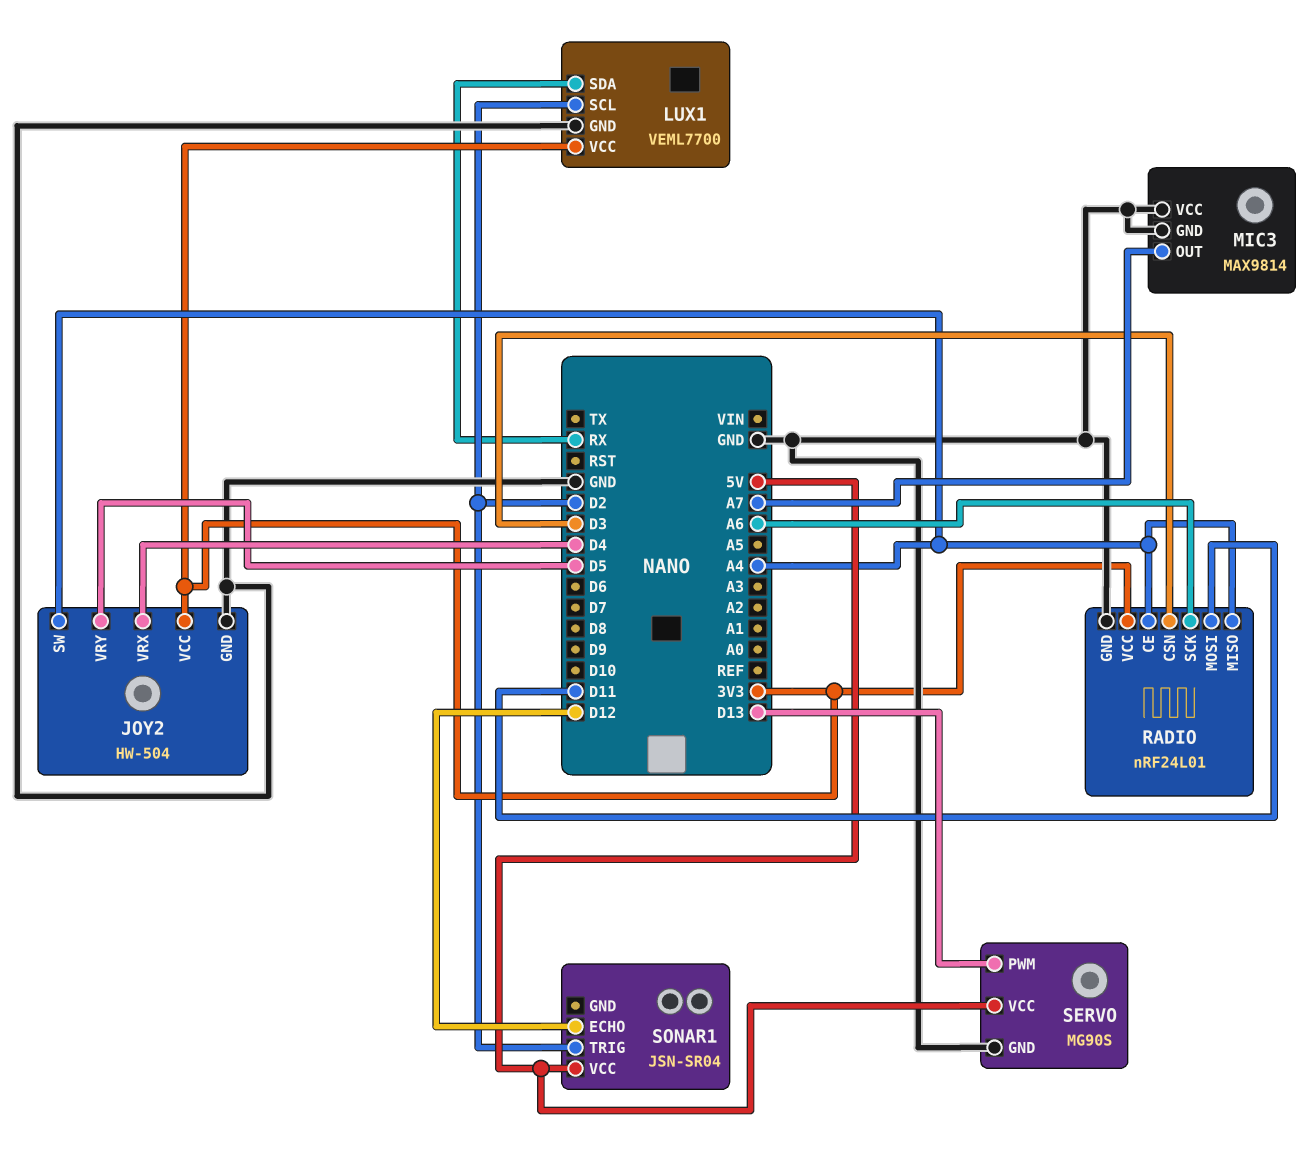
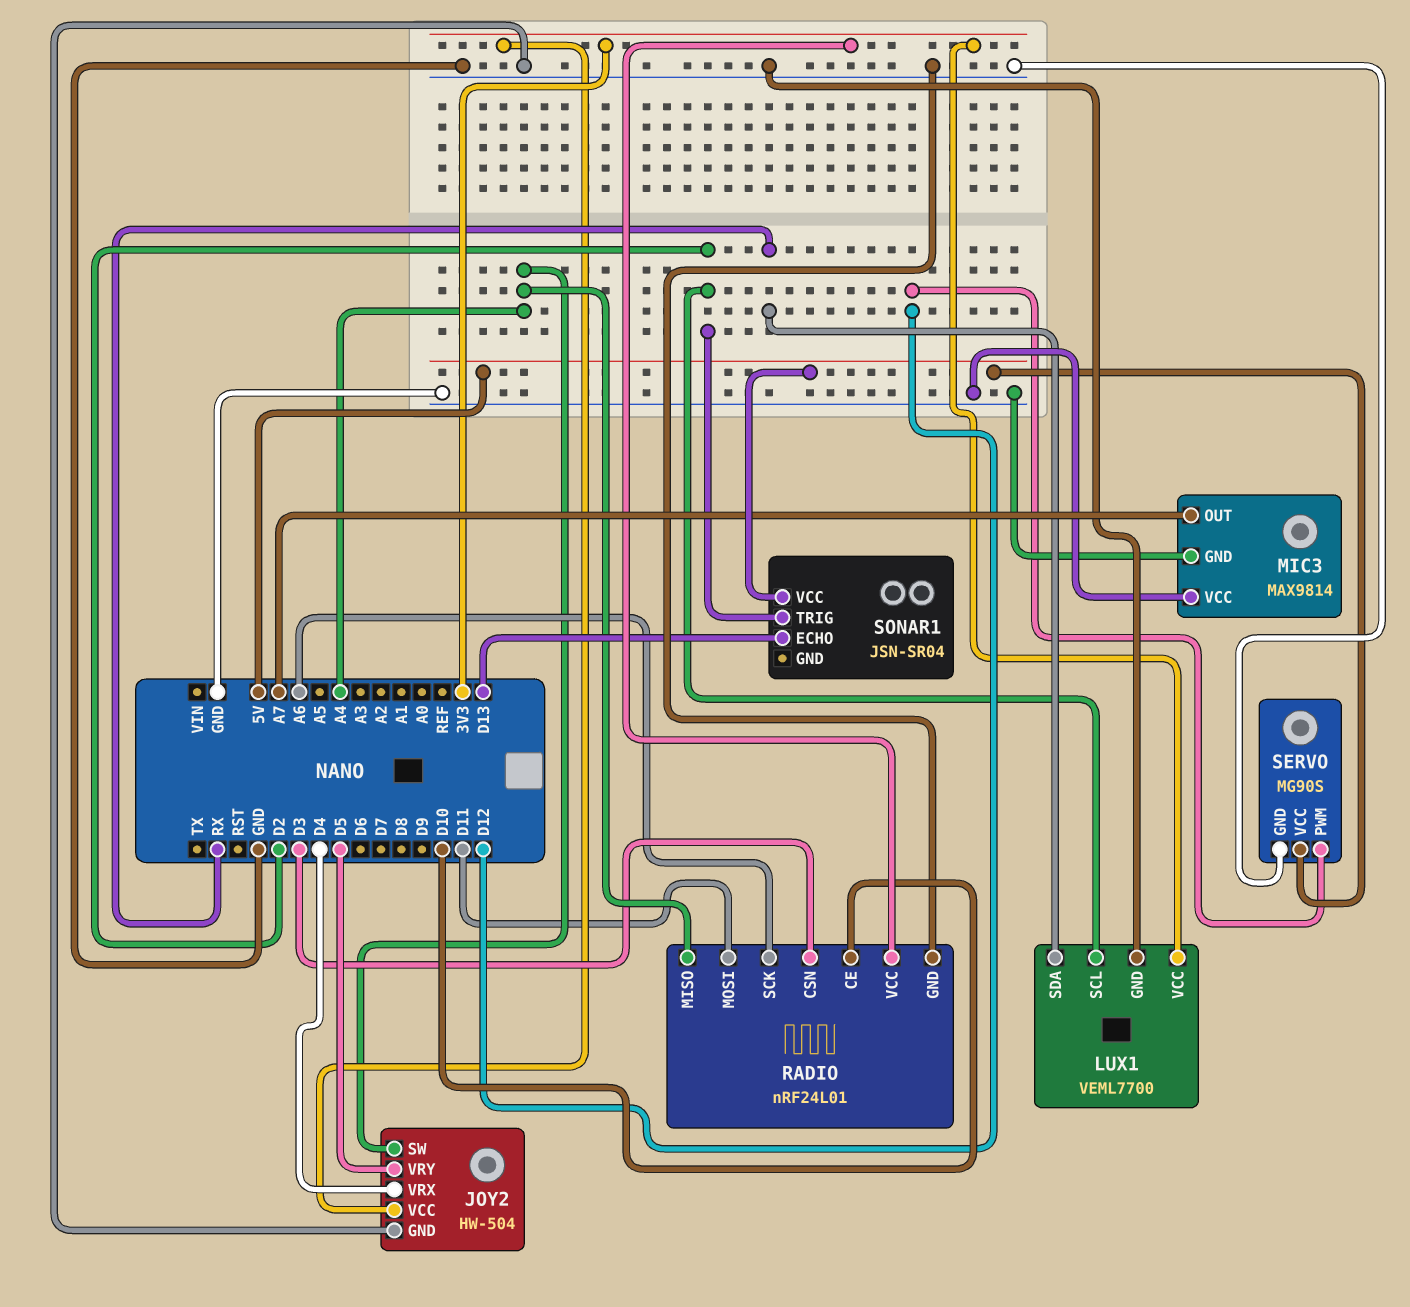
RADIO pin CE: A4 -> D10
SERVO pin PWM: D13 -> D12
SONAR1 pin ECHO: D12 -> D13

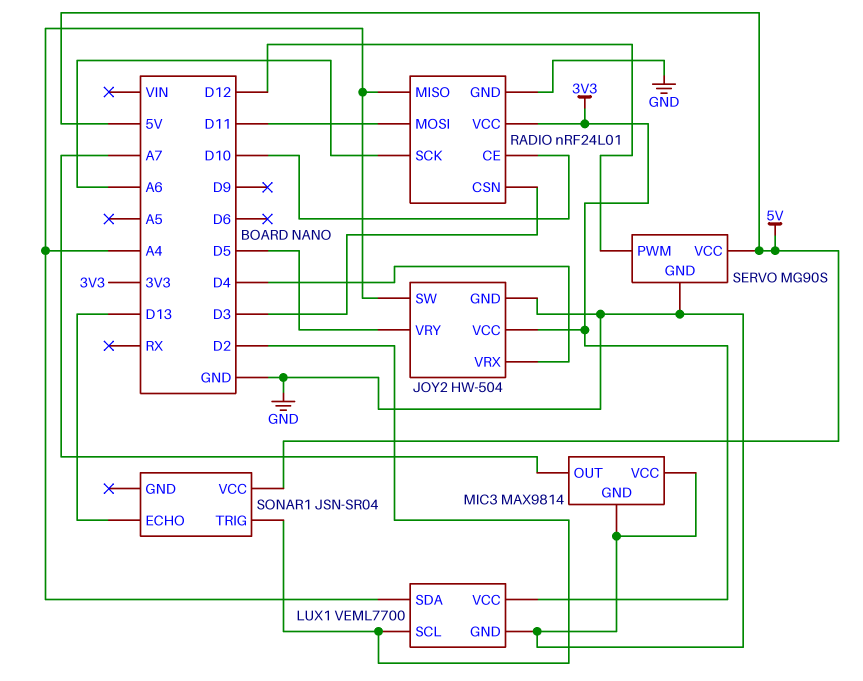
LUX1 pin SDA: RX -> A4

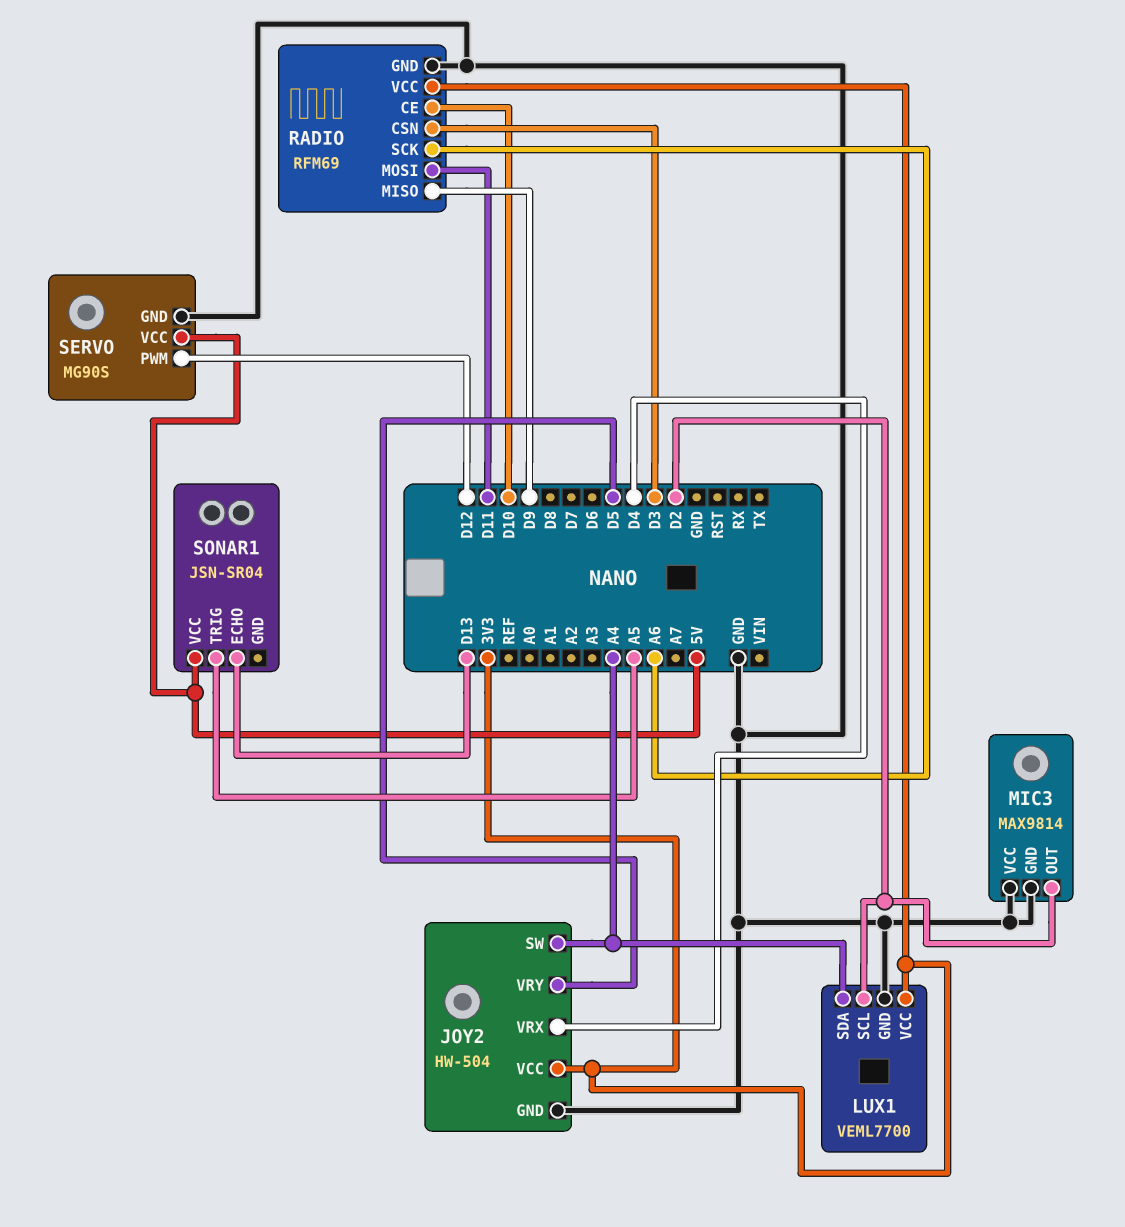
MIC3 pin OUT: A7 -> D2
RADIO: nRF24L01 -> RFM69
RADIO pin MISO: A4 -> D9
SONAR1 pin TRIG: D2 -> A5

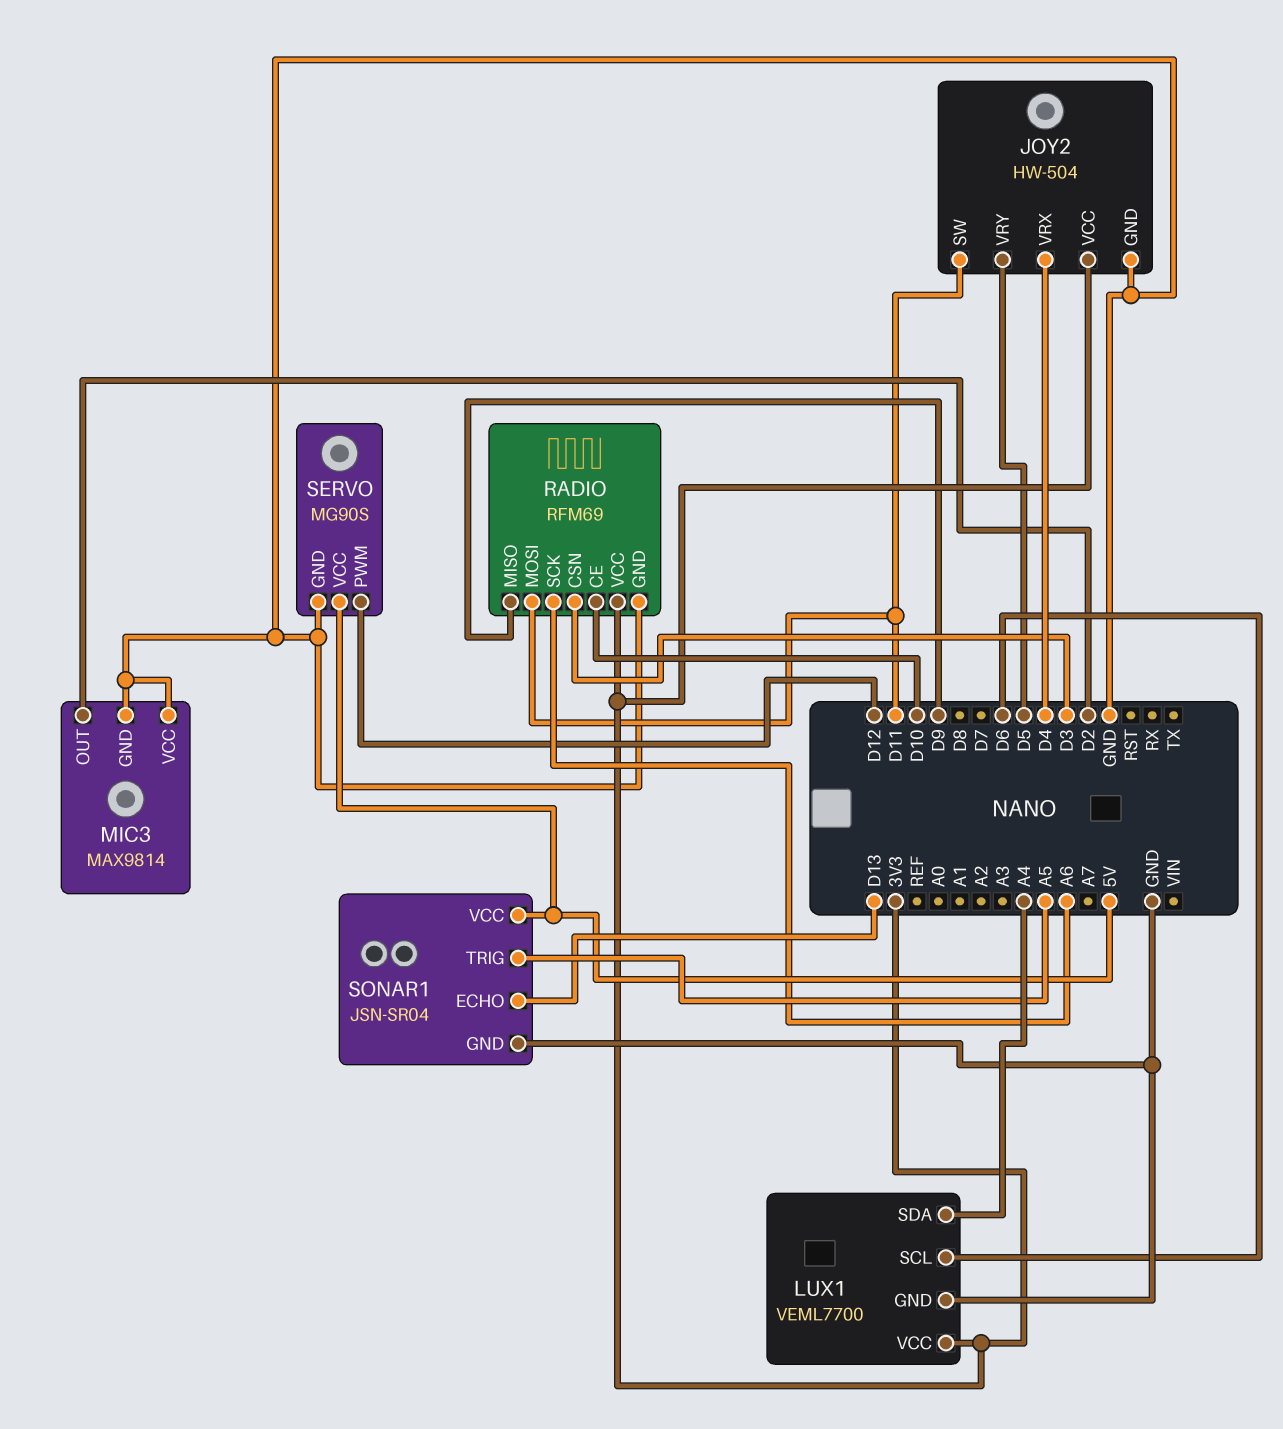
JOY2 pin SW: A4 -> D11
LUX1 pin SCL: D2 -> D6
SONAR1 pin GND: none -> GND

